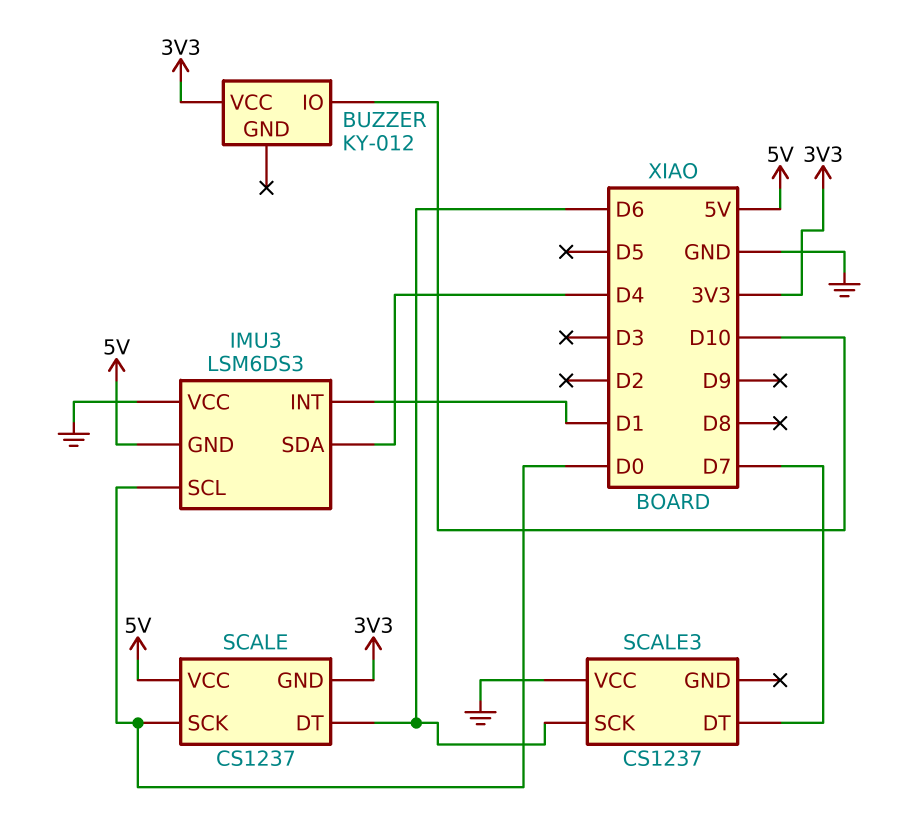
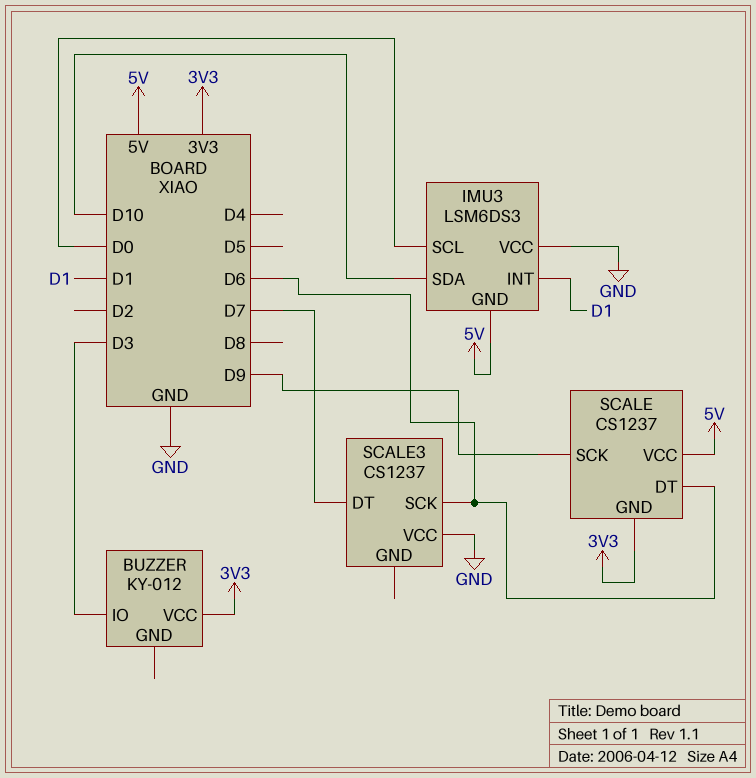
BUZZER pin IO: D10 -> D3
IMU3 pin SDA: D4 -> D10
SCALE pin SCK: D0 -> D9

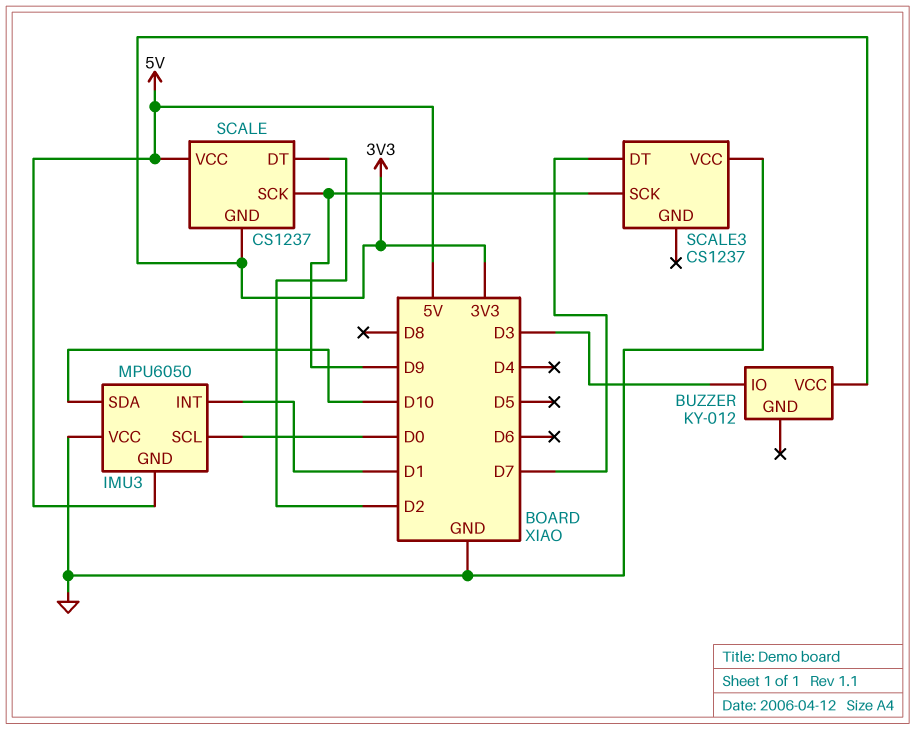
IMU3: LSM6DS3 -> MPU6050
SCALE pin DT: D6 -> D2
SCALE3 pin SCK: D6 -> D9

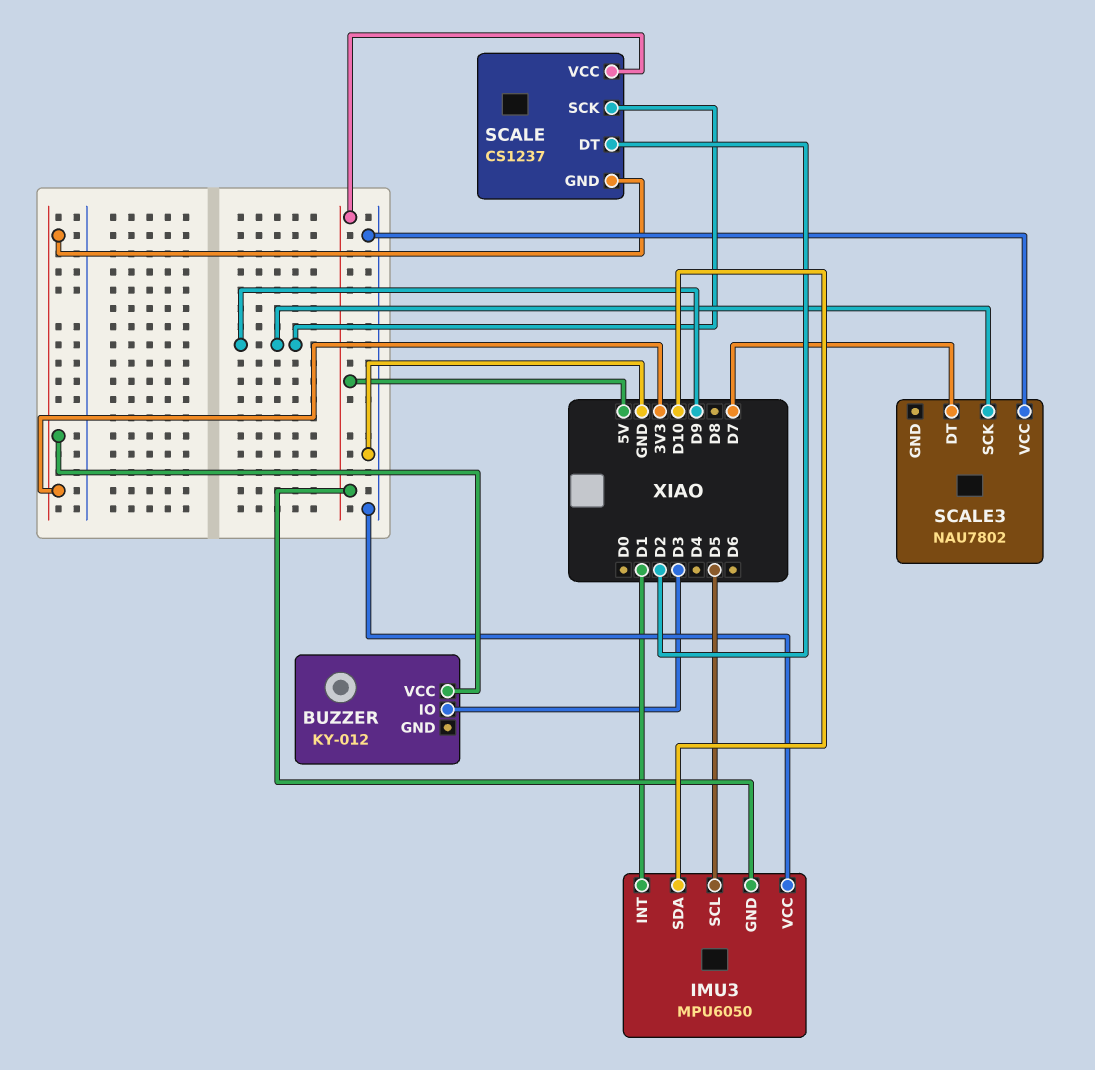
IMU3 pin SCL: D0 -> D5
SCALE3: CS1237 -> NAU7802

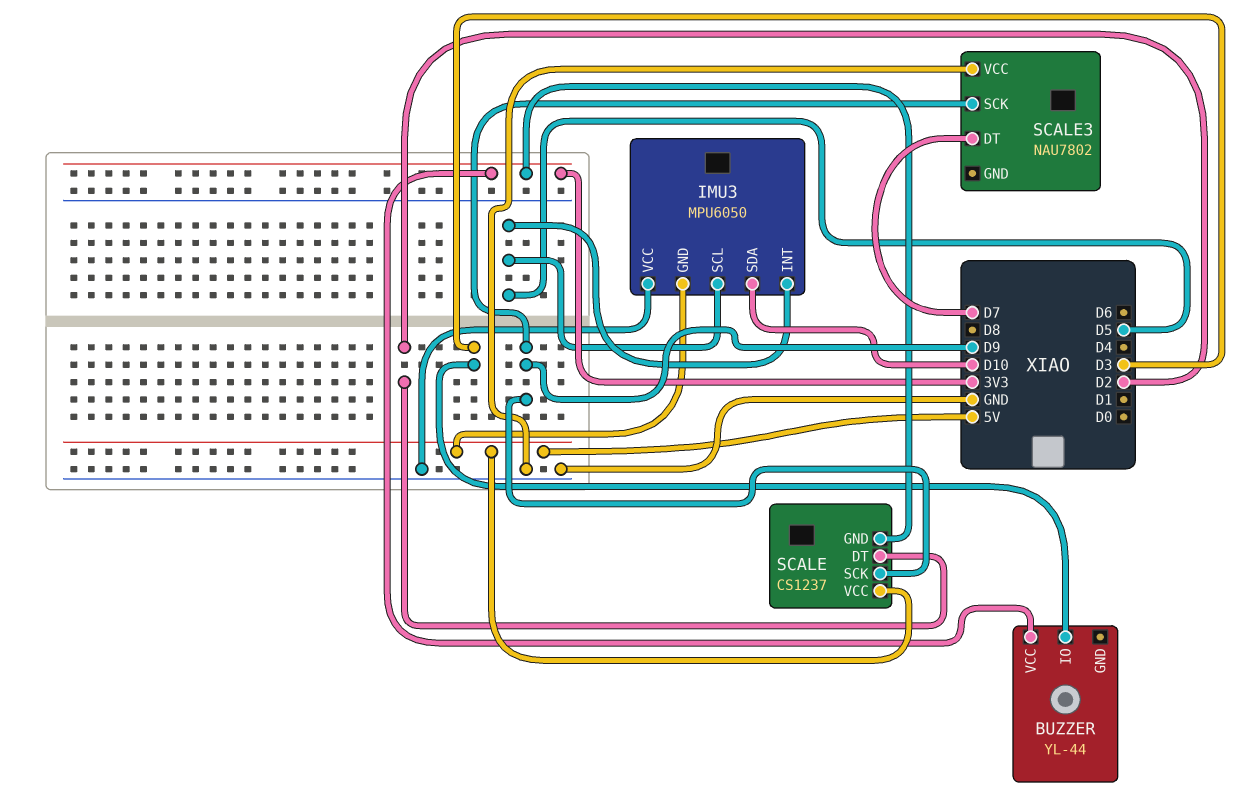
BUZZER: KY-012 -> YL-44
IMU3 pin INT: D1 -> D5

